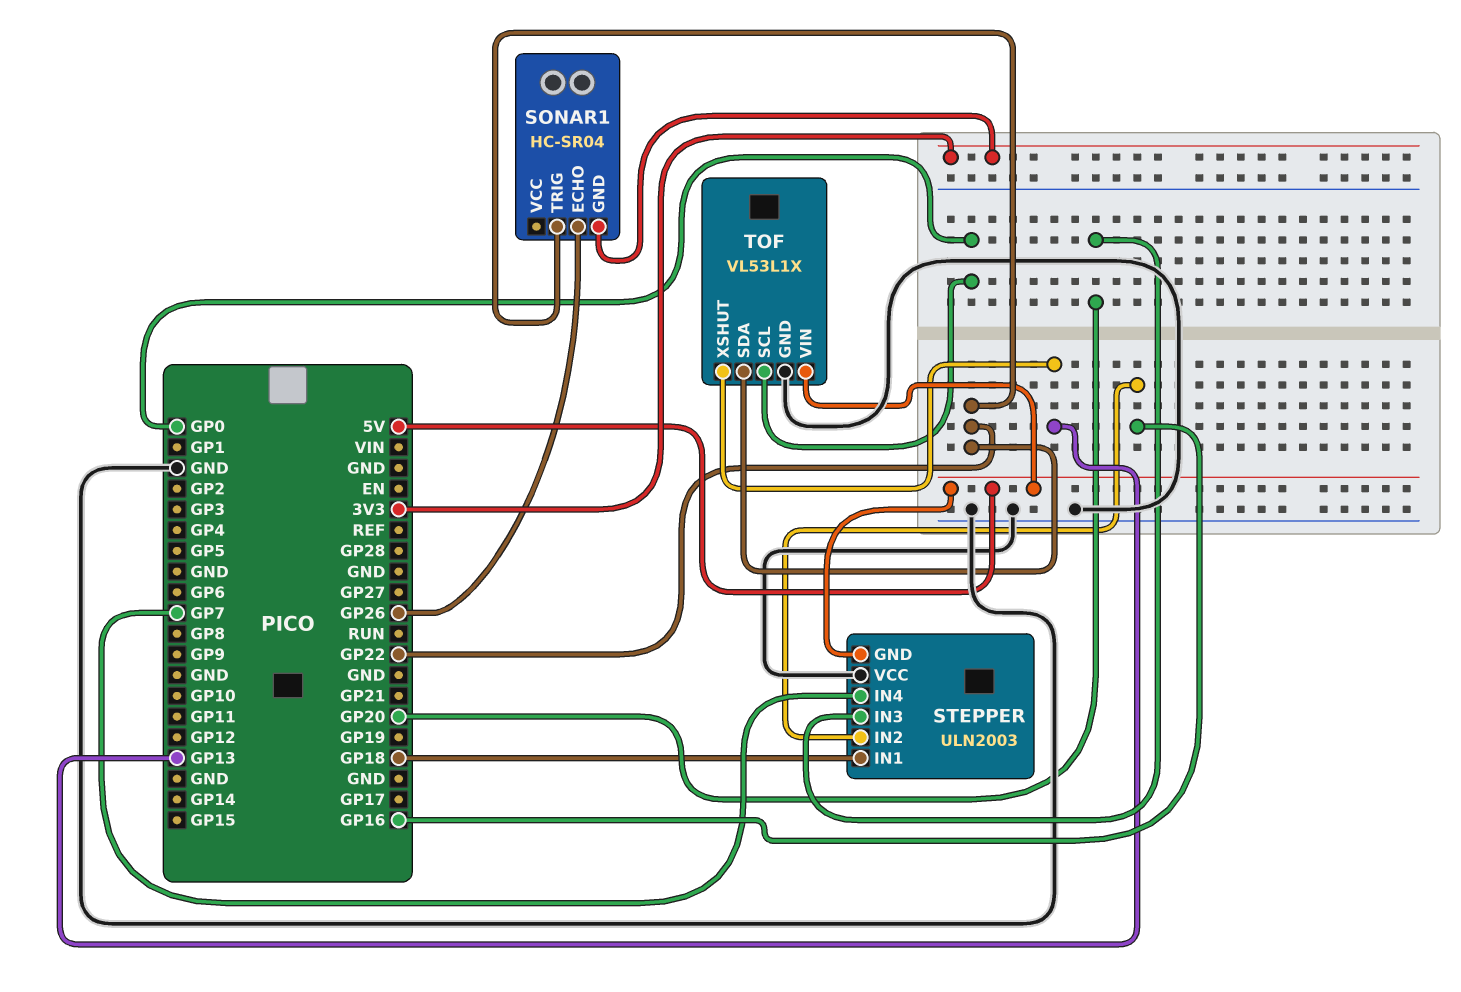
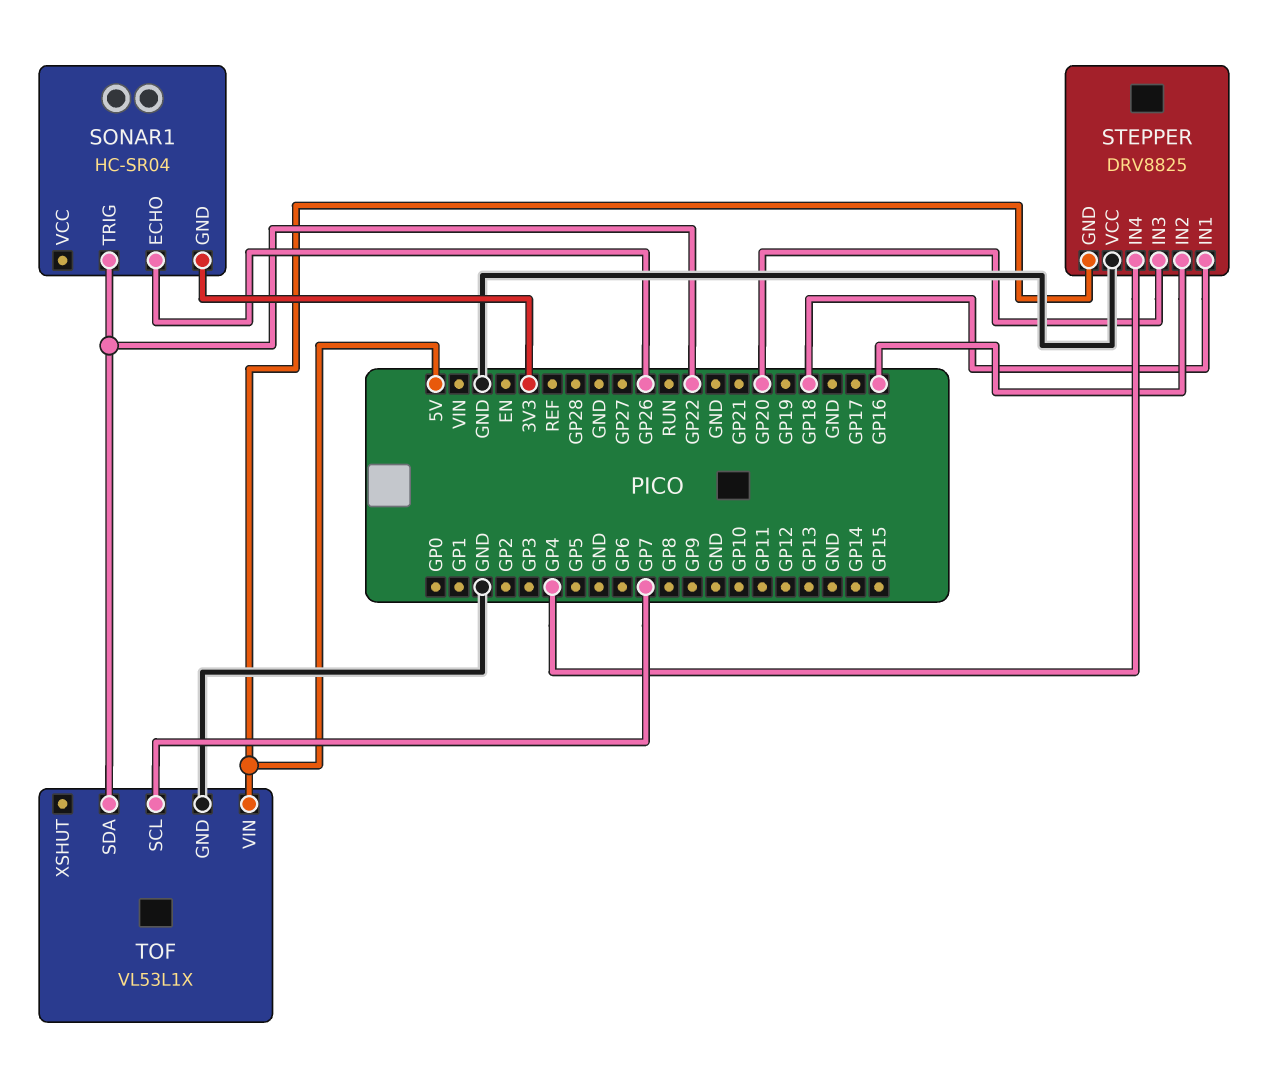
STEPPER: ULN2003 -> DRV8825
STEPPER pin IN4: GP7 -> GP4
TOF pin SCL: GP0 -> GP7
TOF pin XSHUT: GP13 -> none

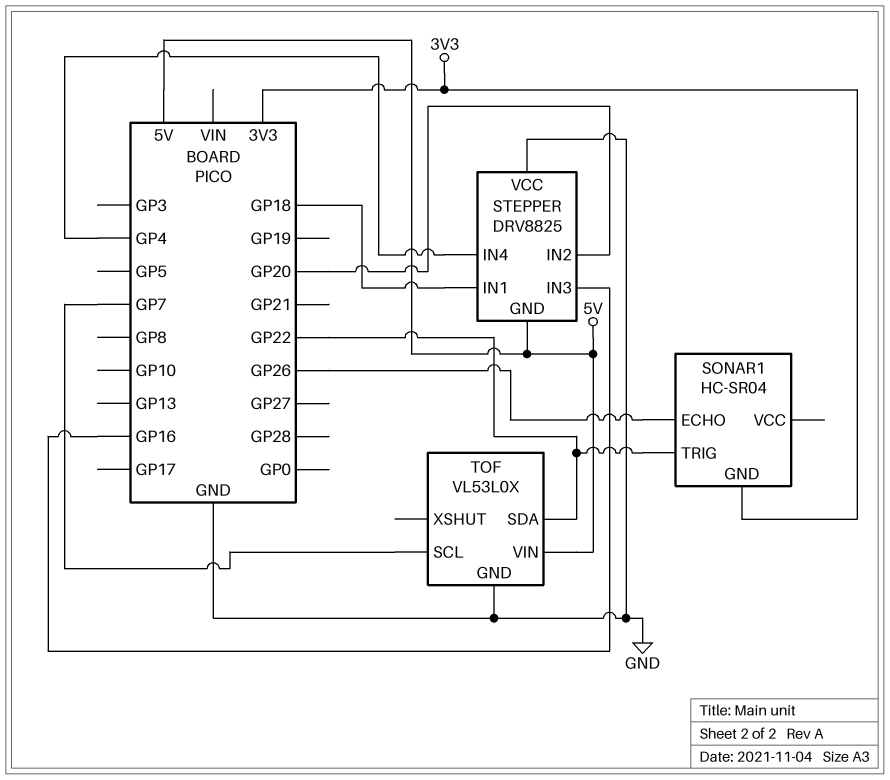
STEPPER pin IN2: GP16 -> GP20
STEPPER pin IN3: GP20 -> GP16
TOF: VL53L1X -> VL53L0X

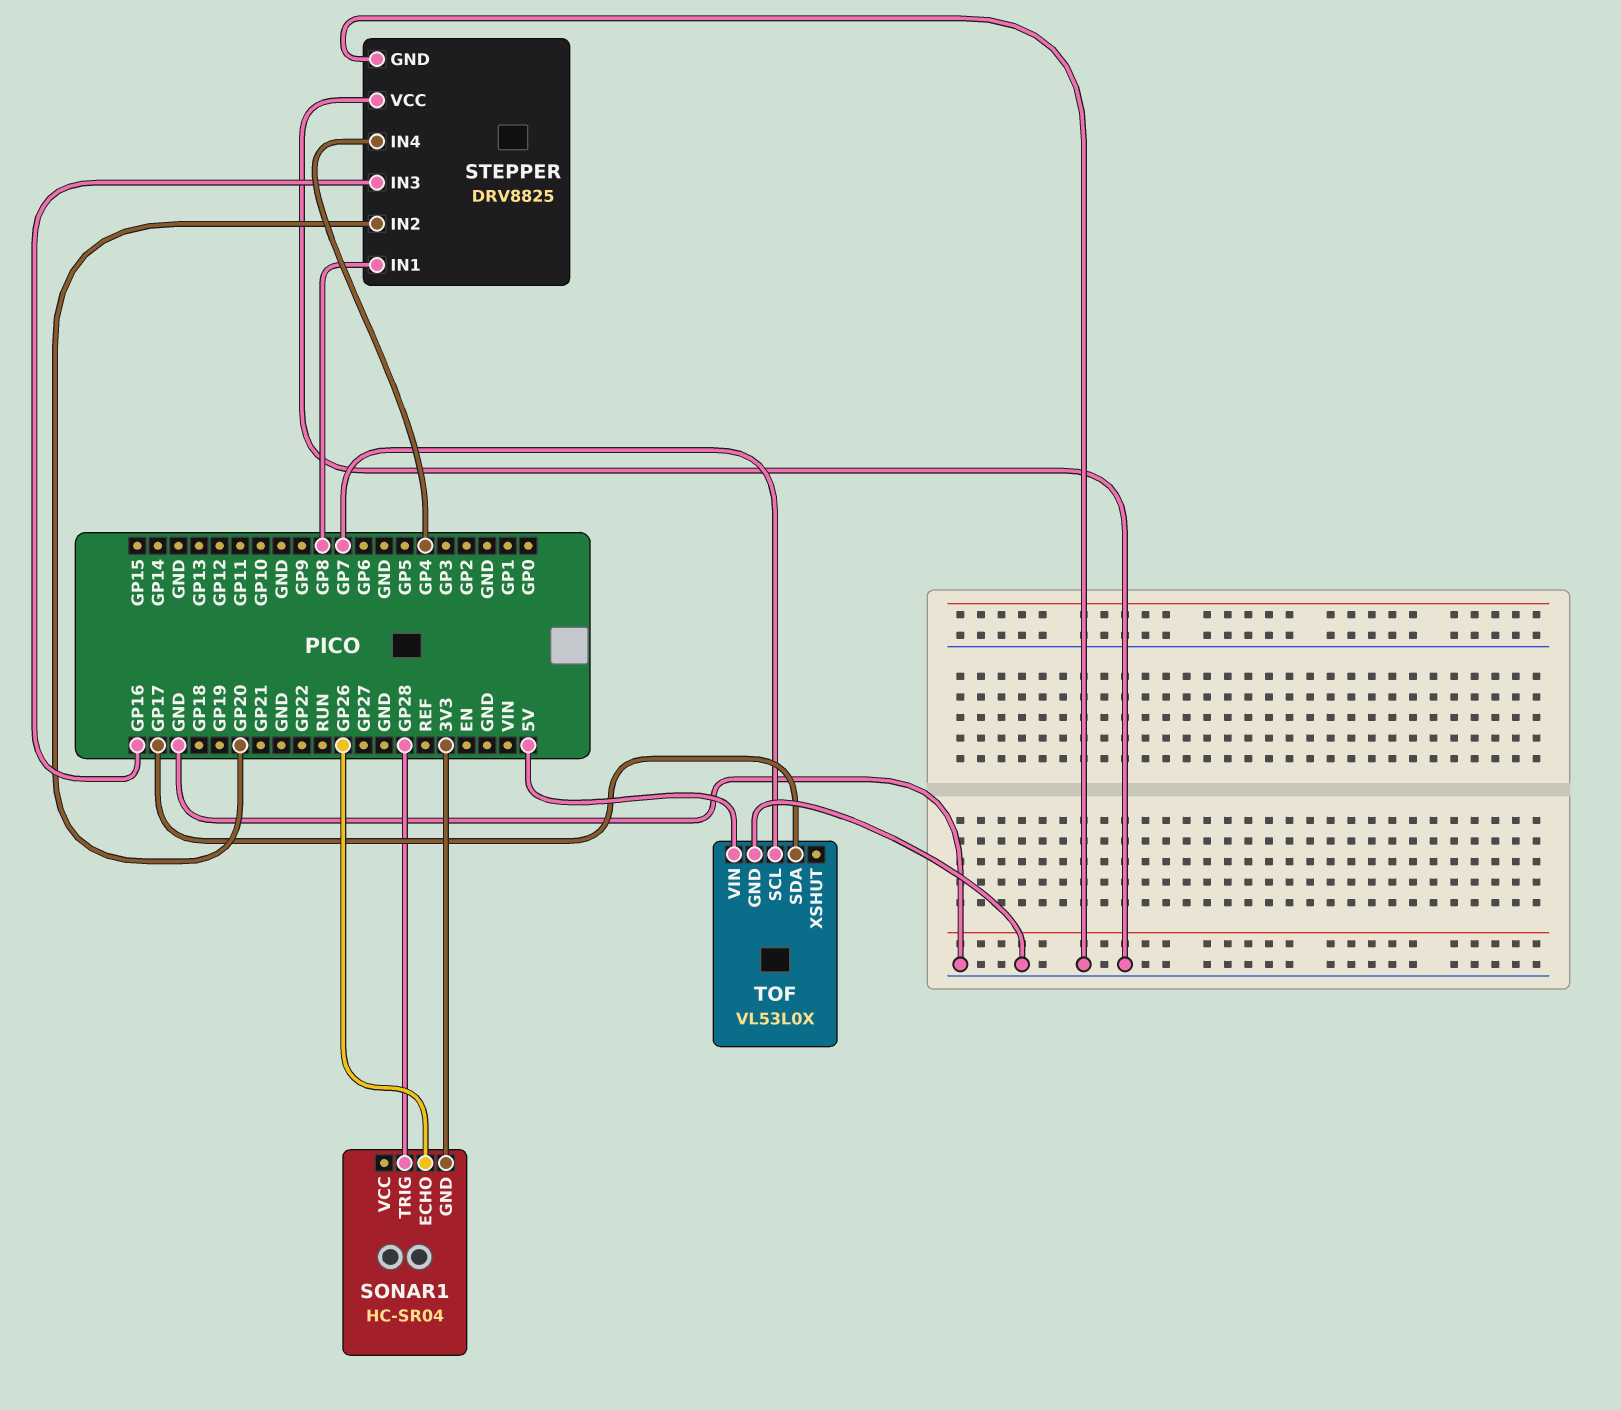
SONAR1 pin TRIG: GP22 -> GP28
STEPPER pin GND: 5V -> GND
STEPPER pin IN1: GP18 -> GP8
TOF pin SDA: GP22 -> GP17

